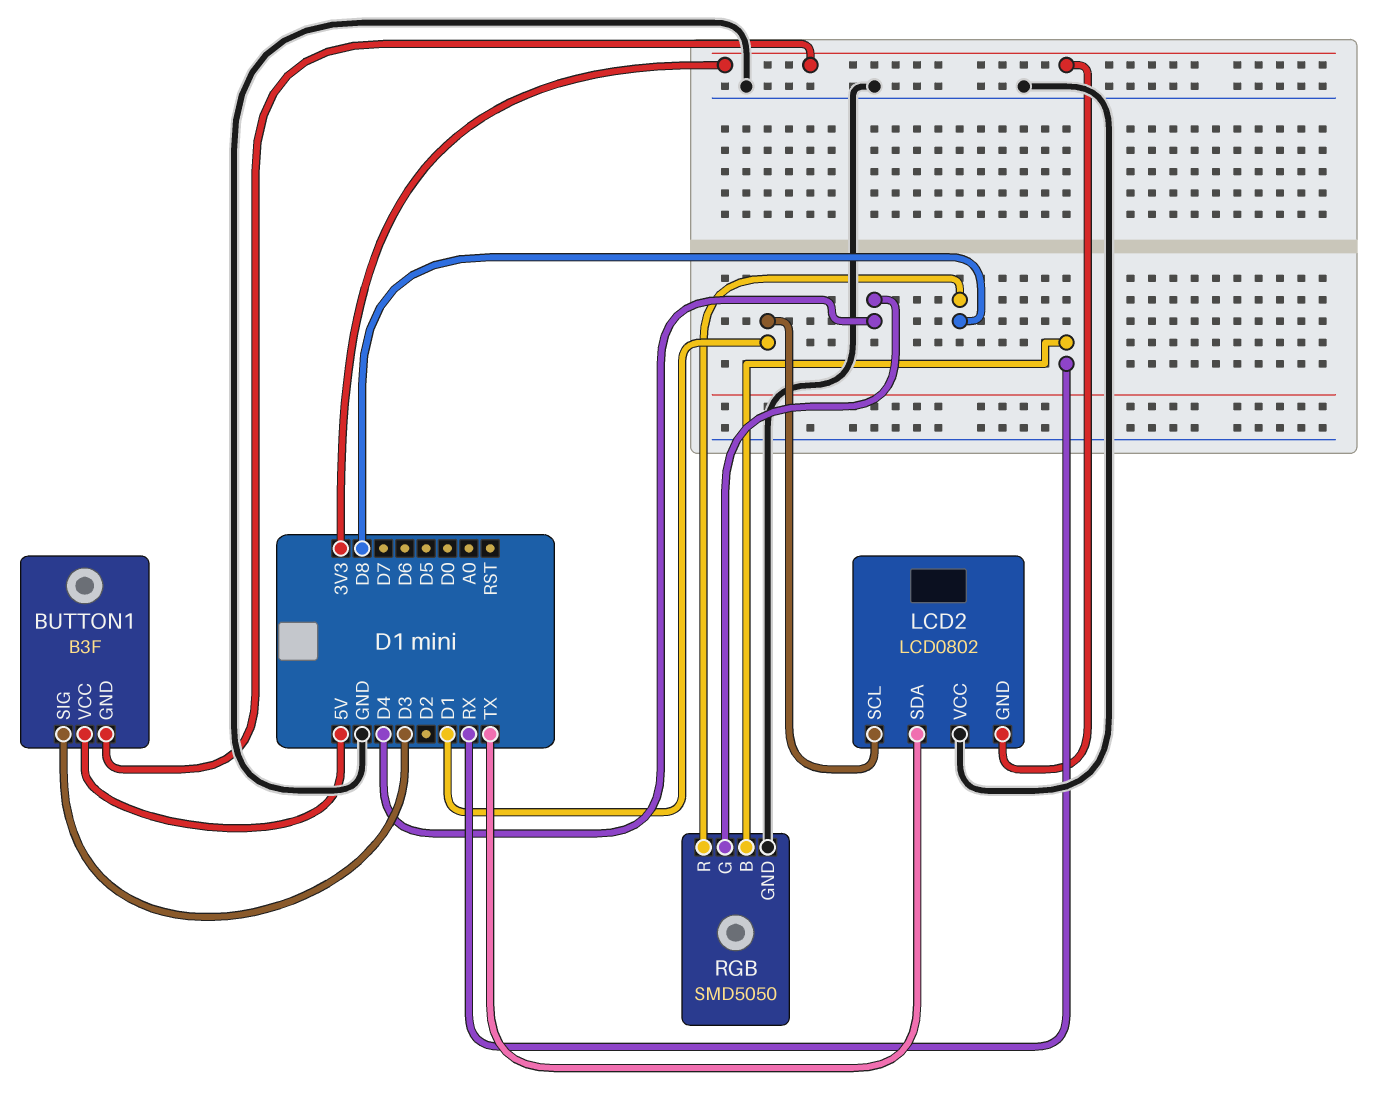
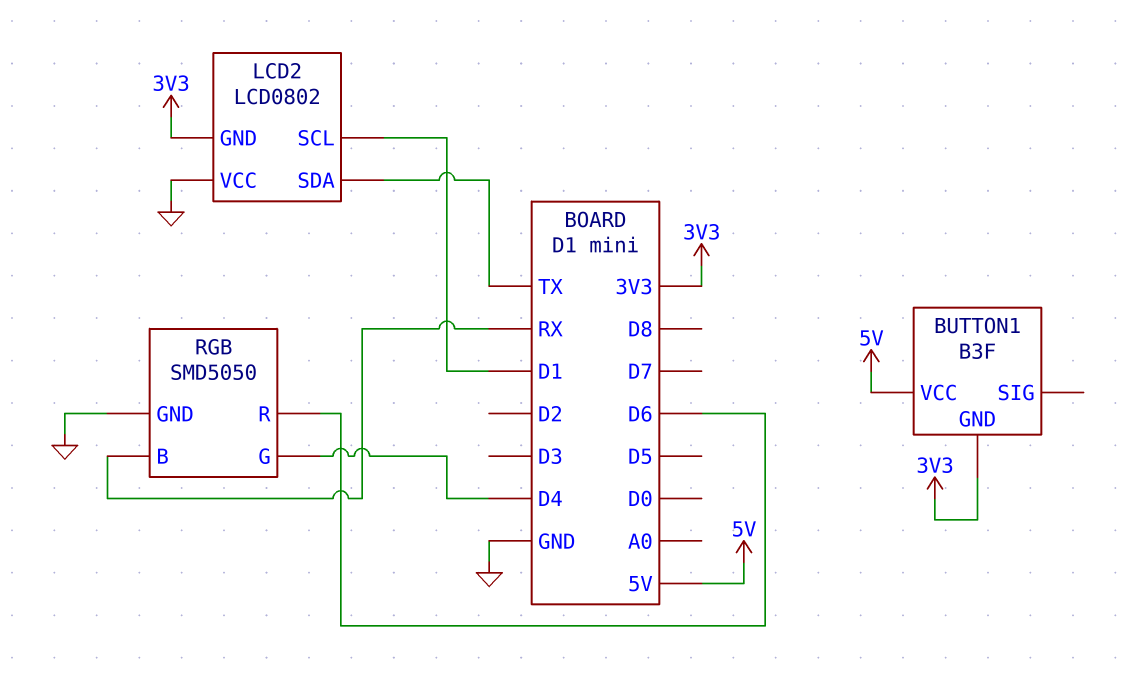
BUTTON1 pin SIG: D3 -> none
RGB pin R: D8 -> D6

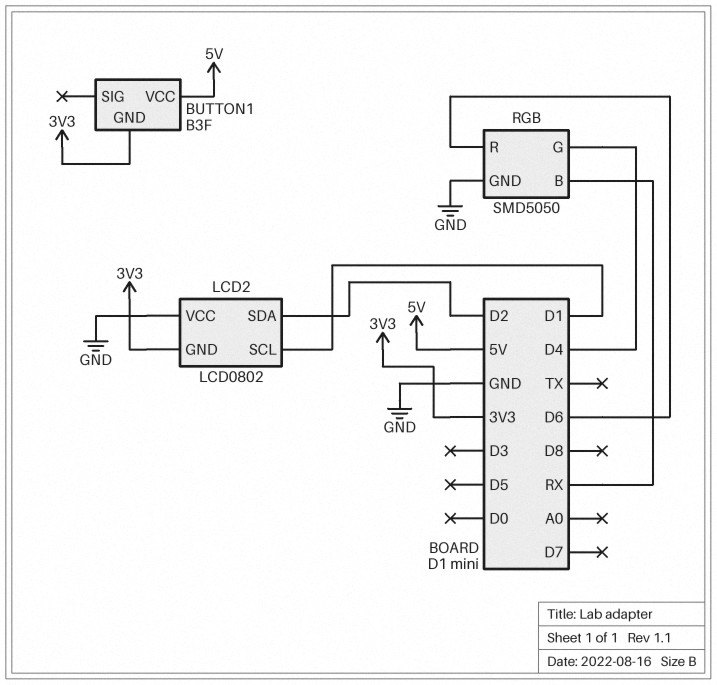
LCD2 pin SDA: TX -> D2

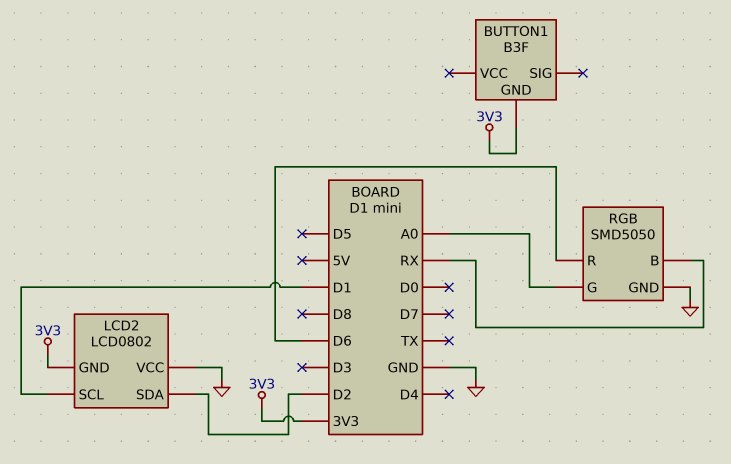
BUTTON1 pin VCC: 5V -> none
RGB pin G: D4 -> A0

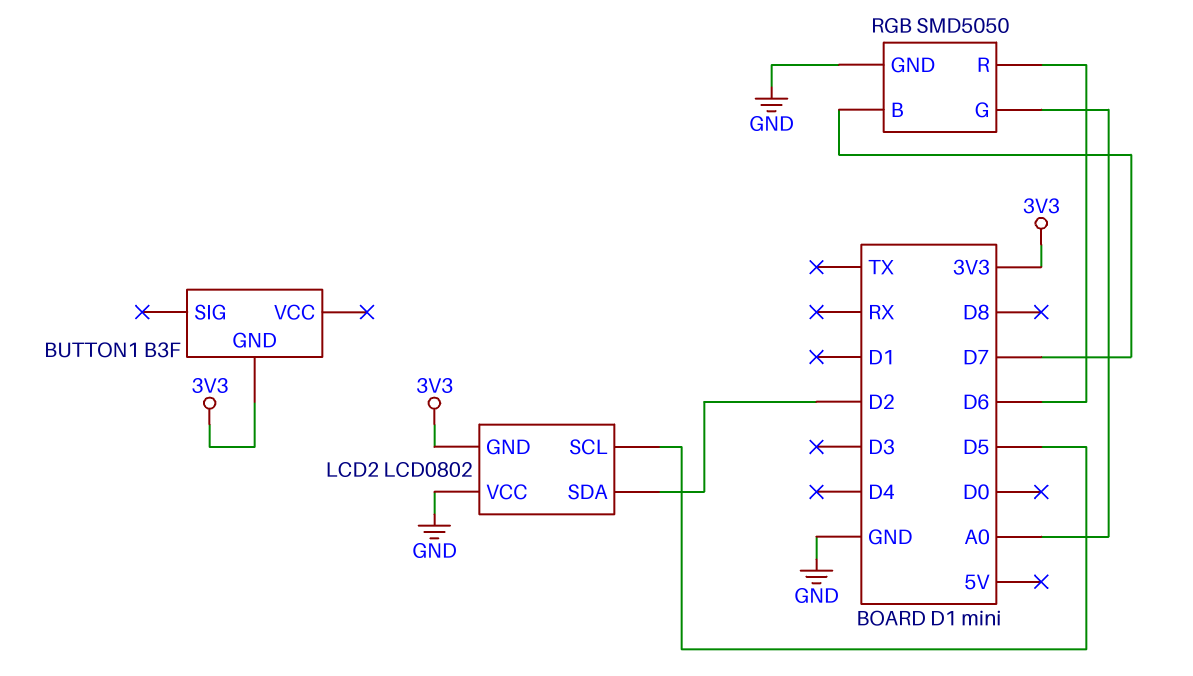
LCD2 pin SCL: D1 -> D5
RGB pin B: RX -> D7

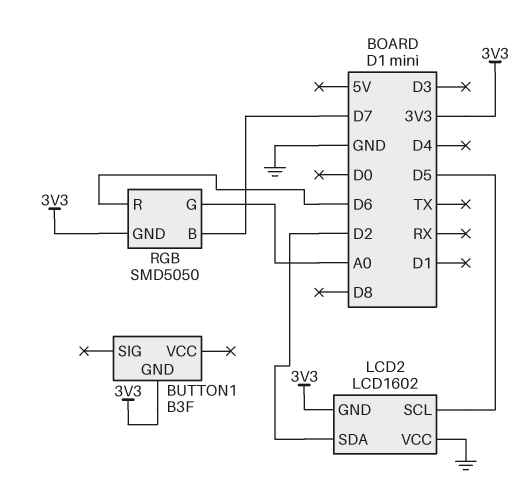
LCD2: LCD0802 -> LCD1602
RGB pin GND: GND -> 3V3

